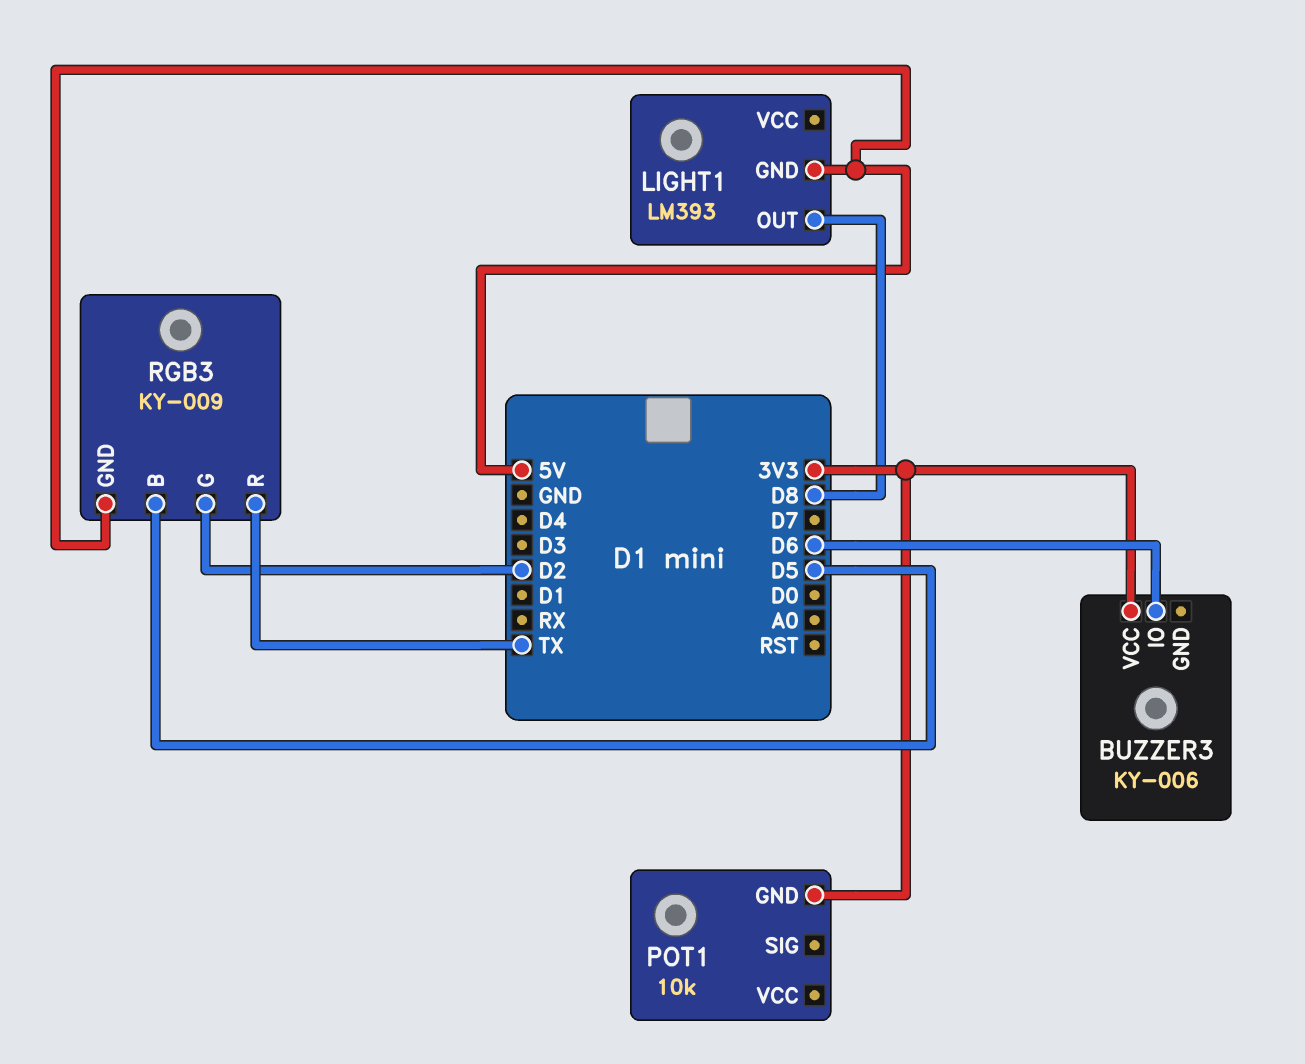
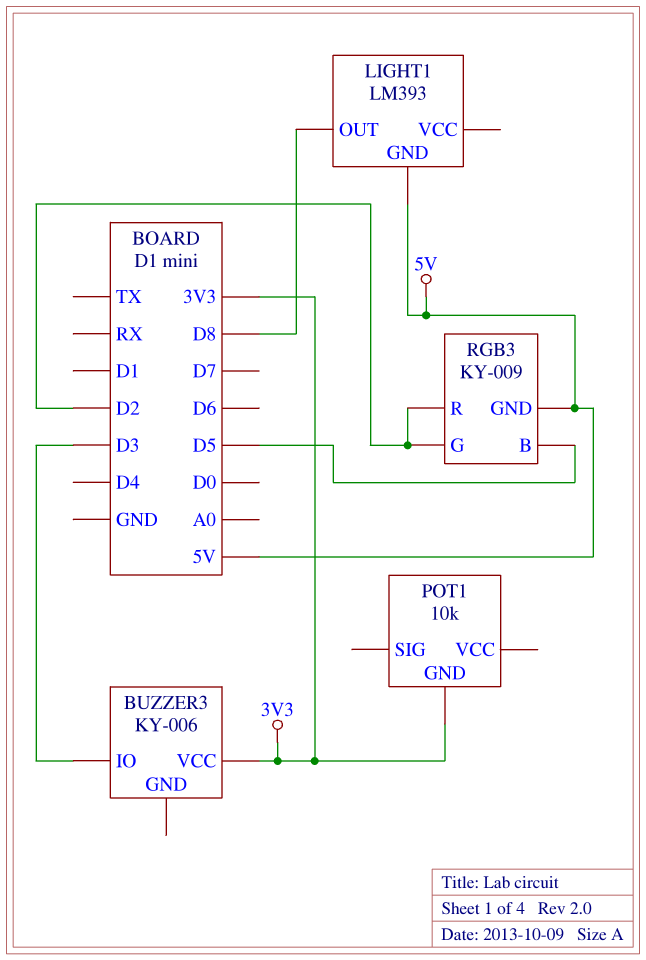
BUZZER3 pin IO: D6 -> D3
RGB3 pin R: TX -> D2

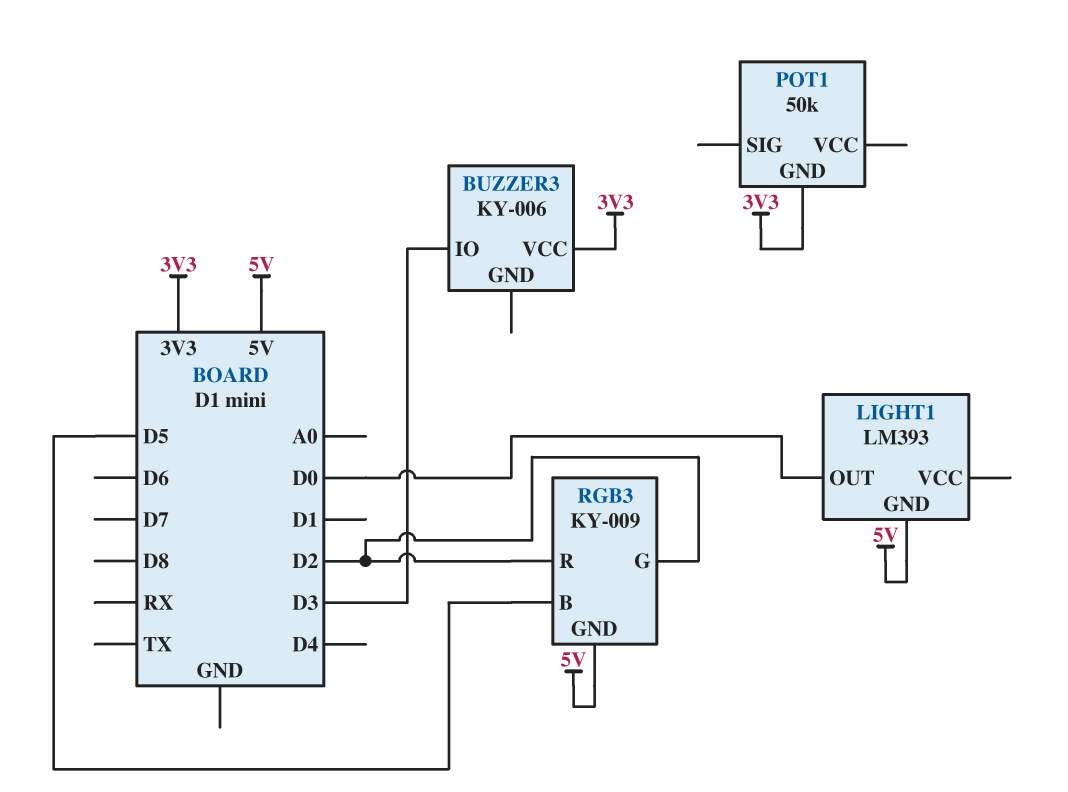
LIGHT1 pin OUT: D8 -> D0
POT1: 10k -> 50k

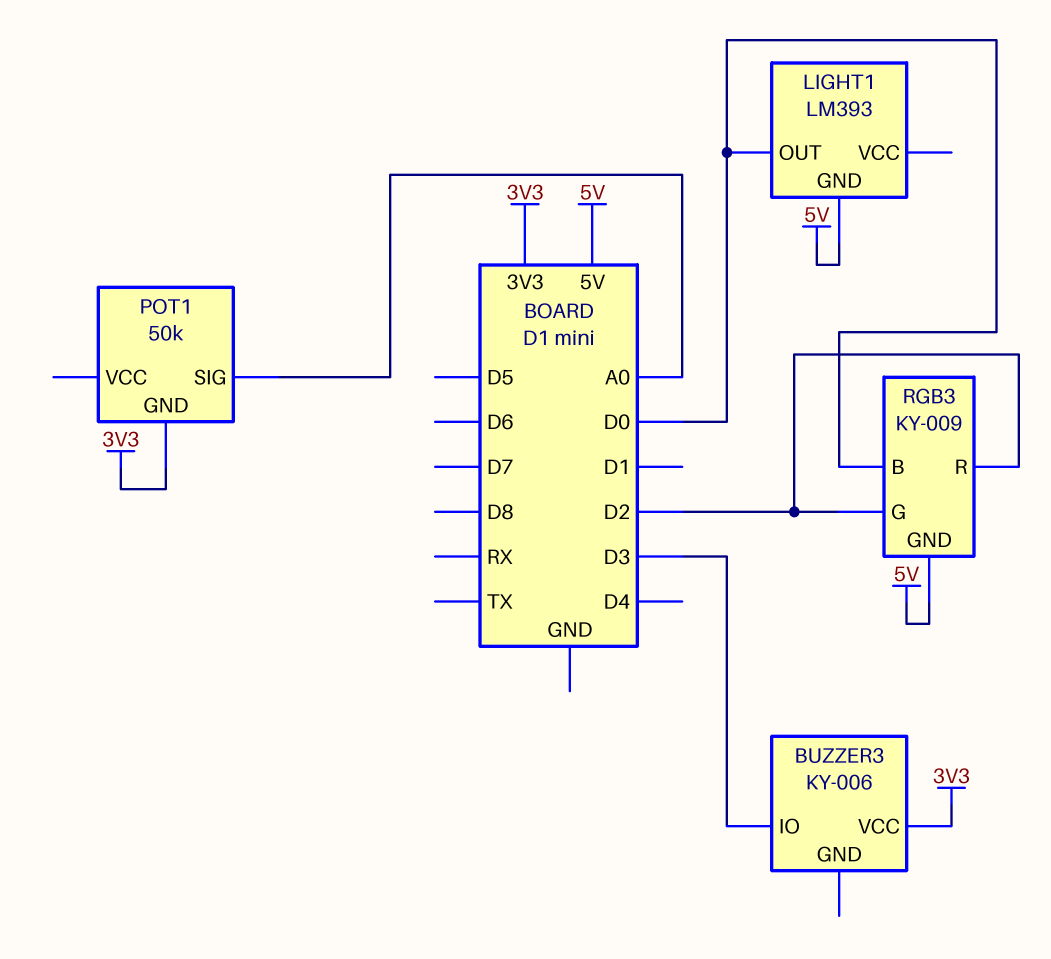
POT1 pin SIG: none -> A0
RGB3 pin B: D5 -> D0

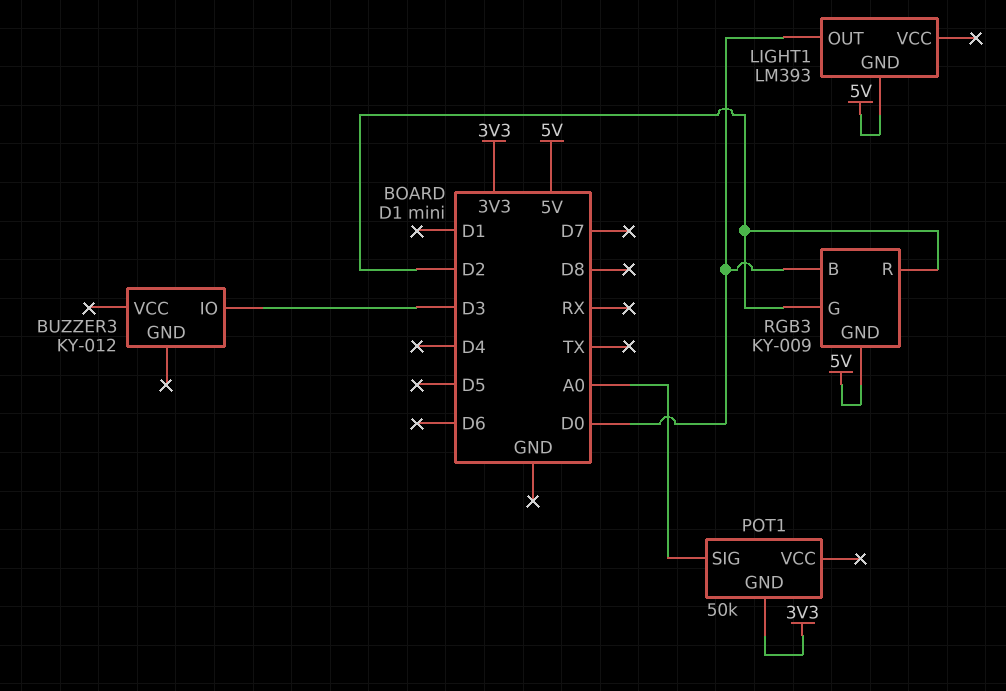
BUZZER3: KY-006 -> KY-012
BUZZER3 pin VCC: 3V3 -> none

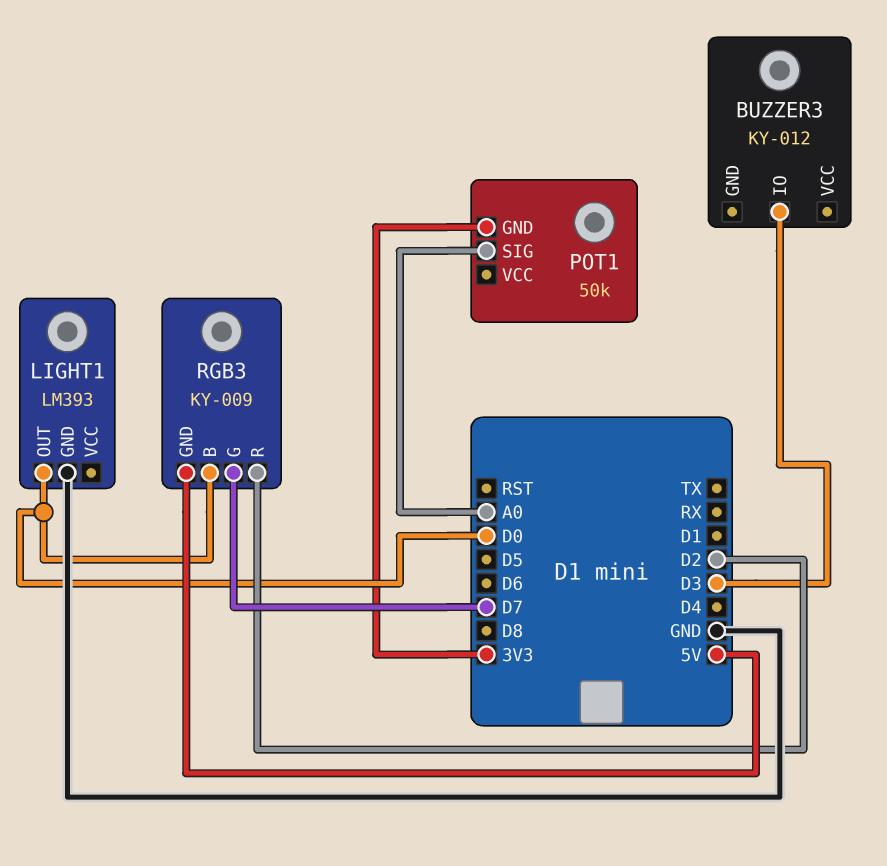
LIGHT1 pin GND: 5V -> GND
RGB3 pin G: D2 -> D7

